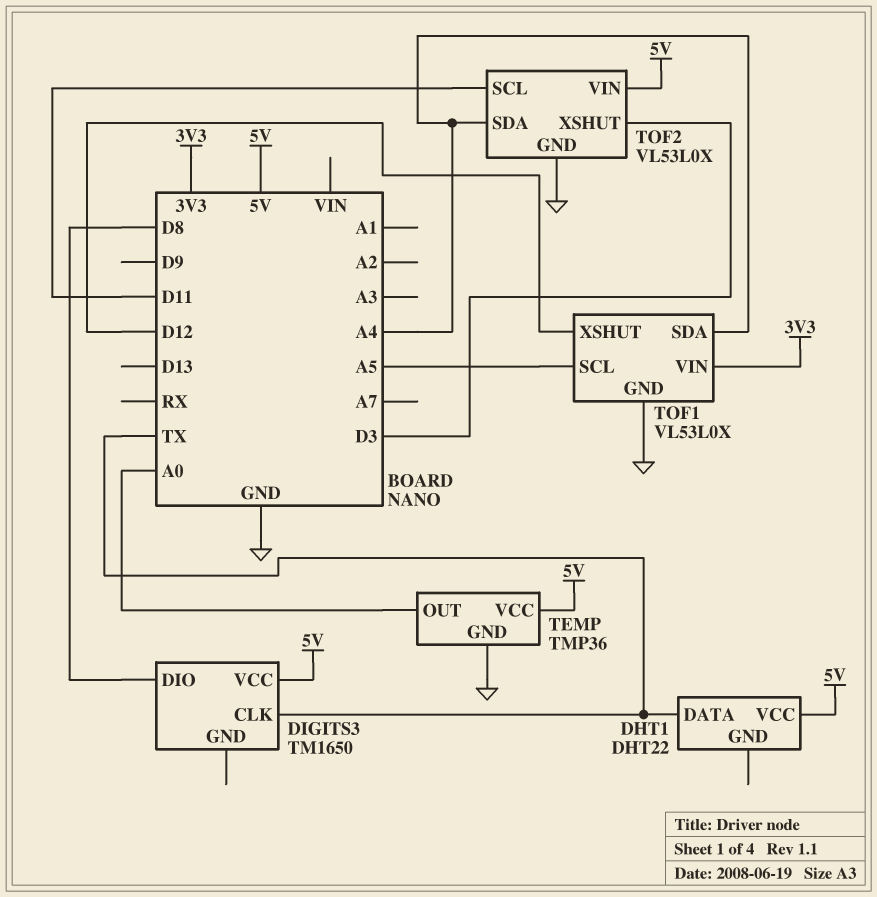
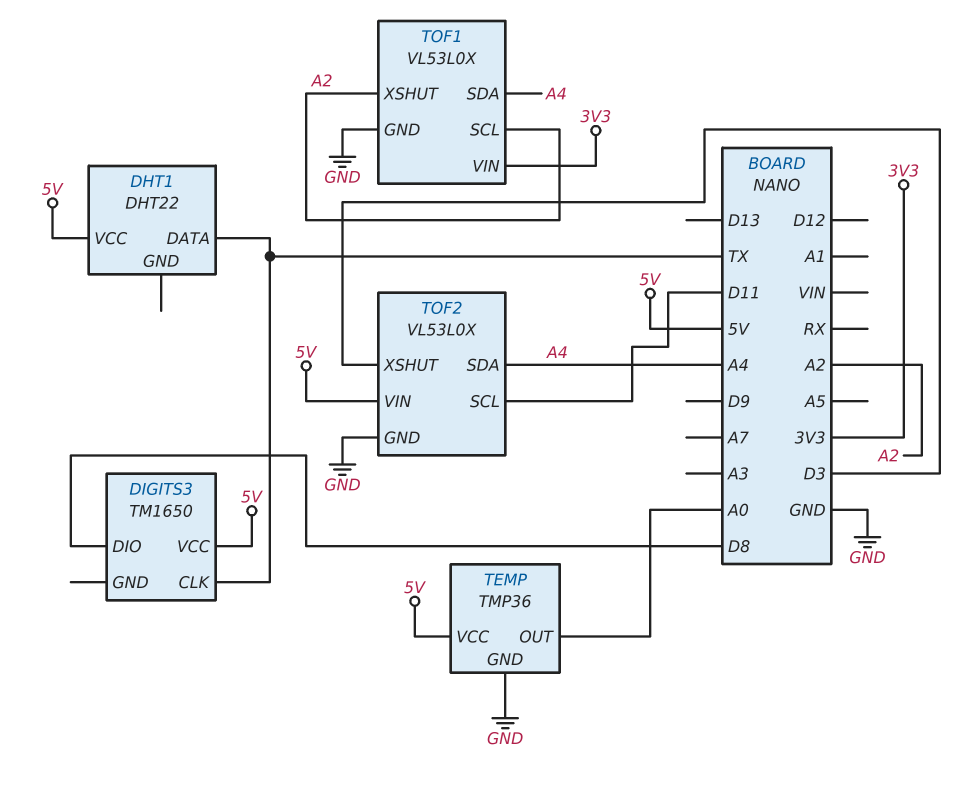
TOF1 pin SCL: A5 -> A2
TOF1 pin XSHUT: D12 -> A2

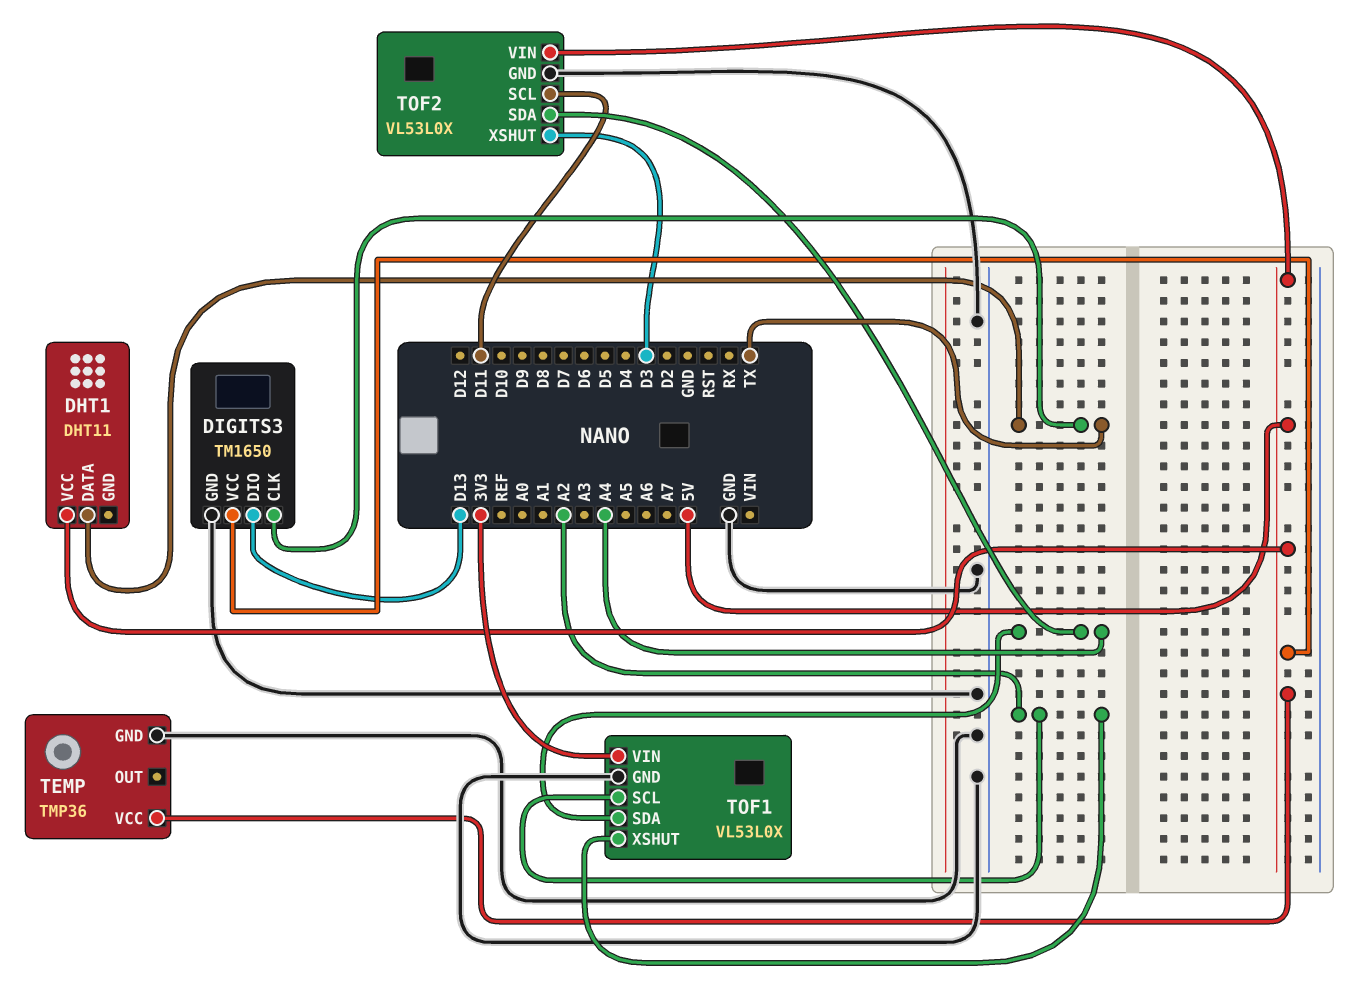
DHT1: DHT22 -> DHT11
DIGITS3 pin DIO: D8 -> D13
DIGITS3 pin GND: none -> GND
TEMP pin OUT: A0 -> none

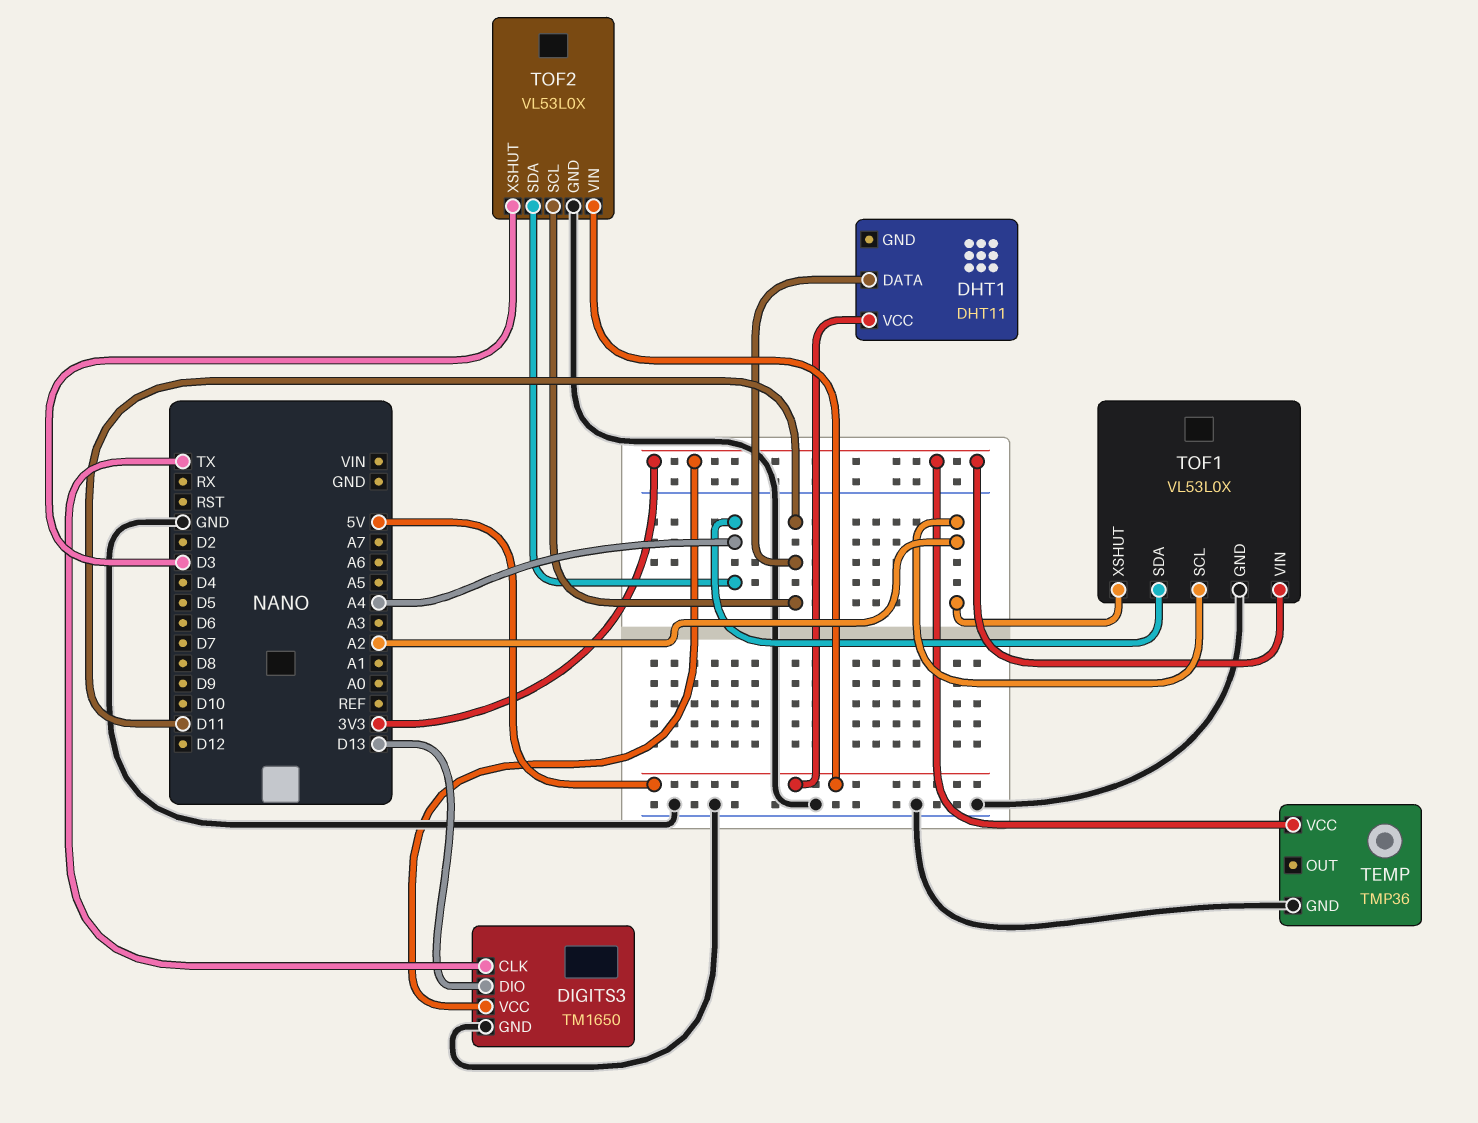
DHT1 pin DATA: TX -> D11
DIGITS3 pin VCC: 5V -> 3V3
TEMP pin VCC: 5V -> 3V3

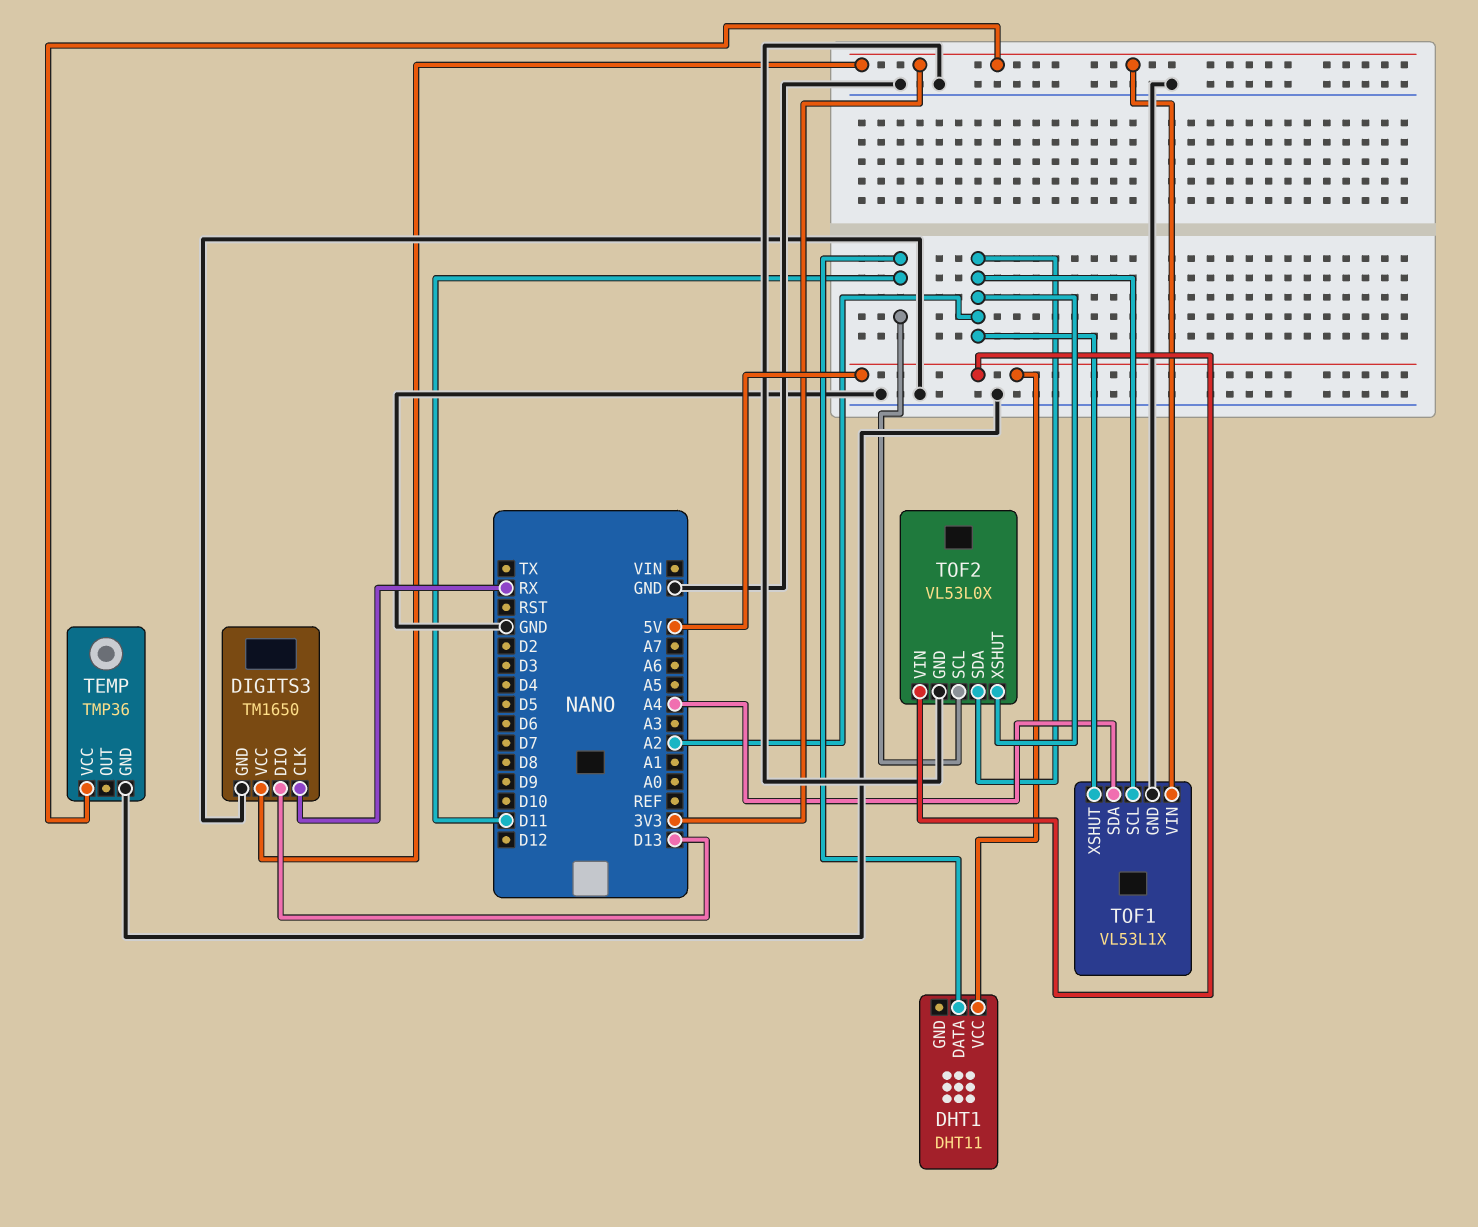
DIGITS3 pin CLK: TX -> RX
TOF1: VL53L0X -> VL53L1X
TOF2 pin SDA: A4 -> A2
TOF2 pin XSHUT: D3 -> A2

